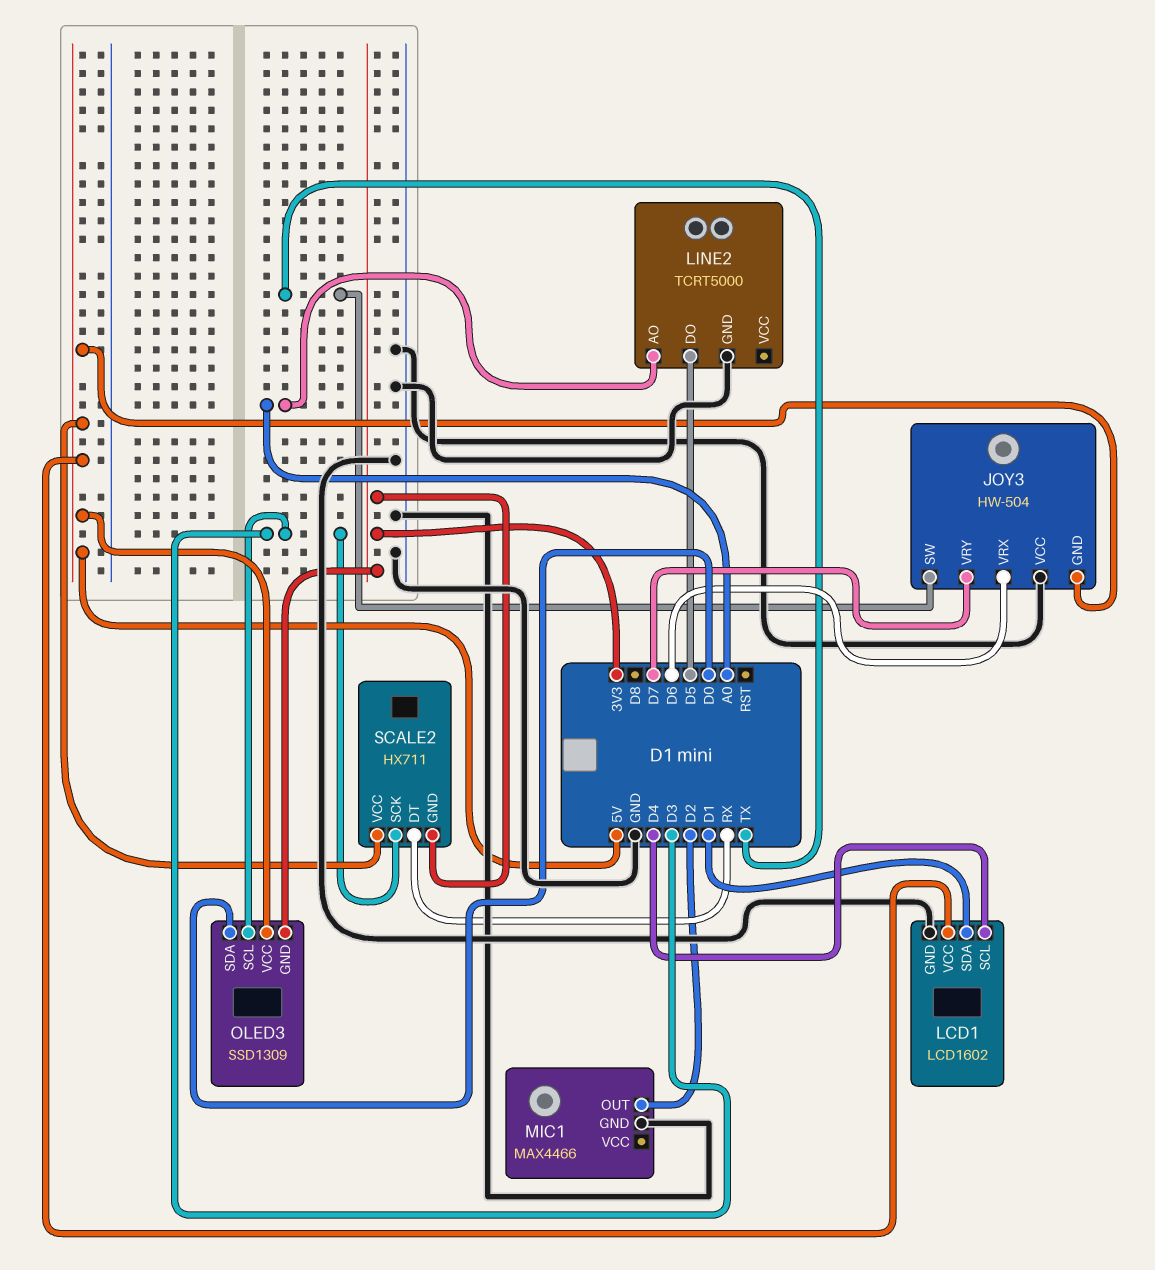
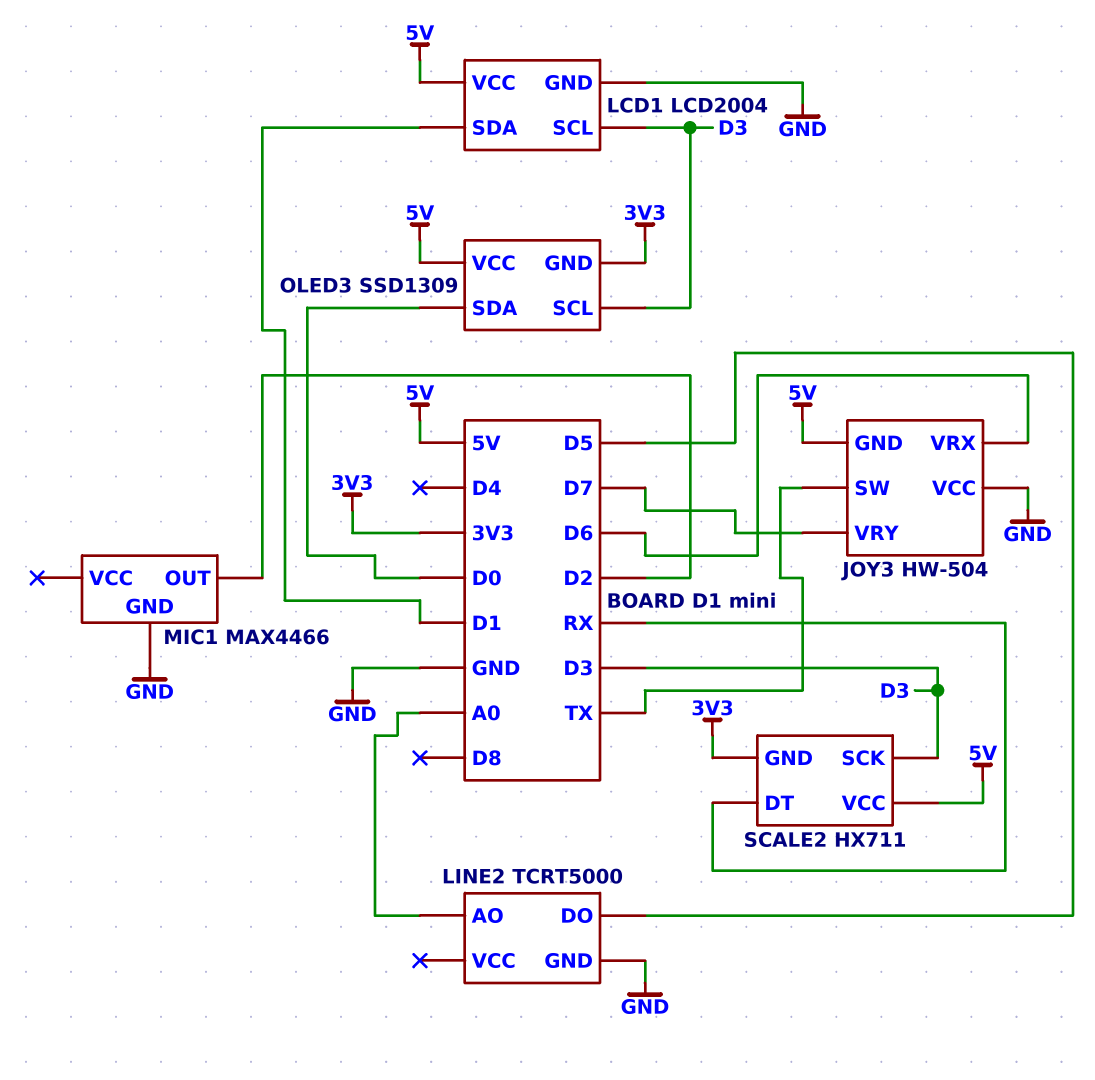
LCD1: LCD1602 -> LCD2004
LCD1 pin SCL: D4 -> D3

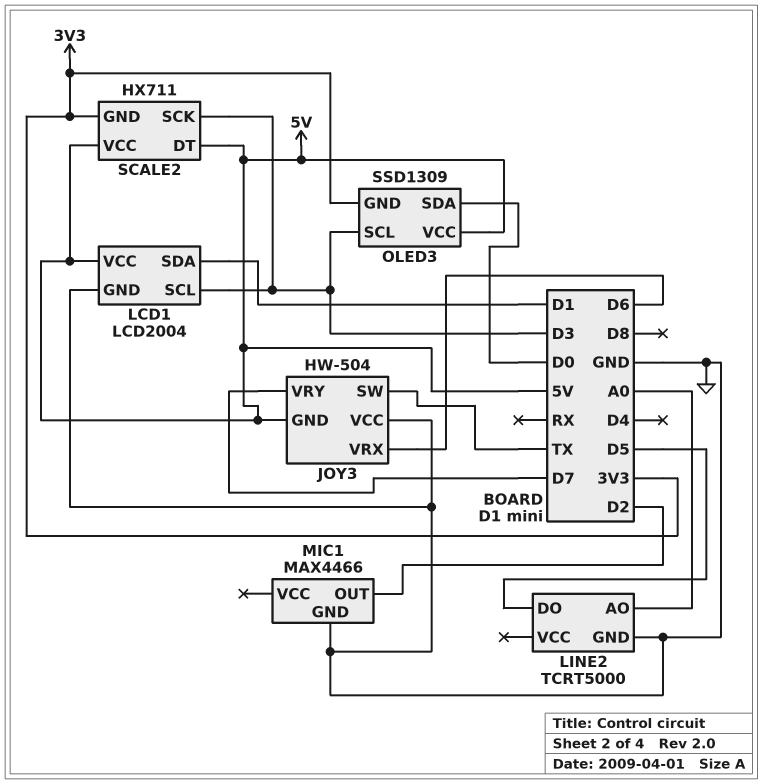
SCALE2 pin DT: RX -> 5V

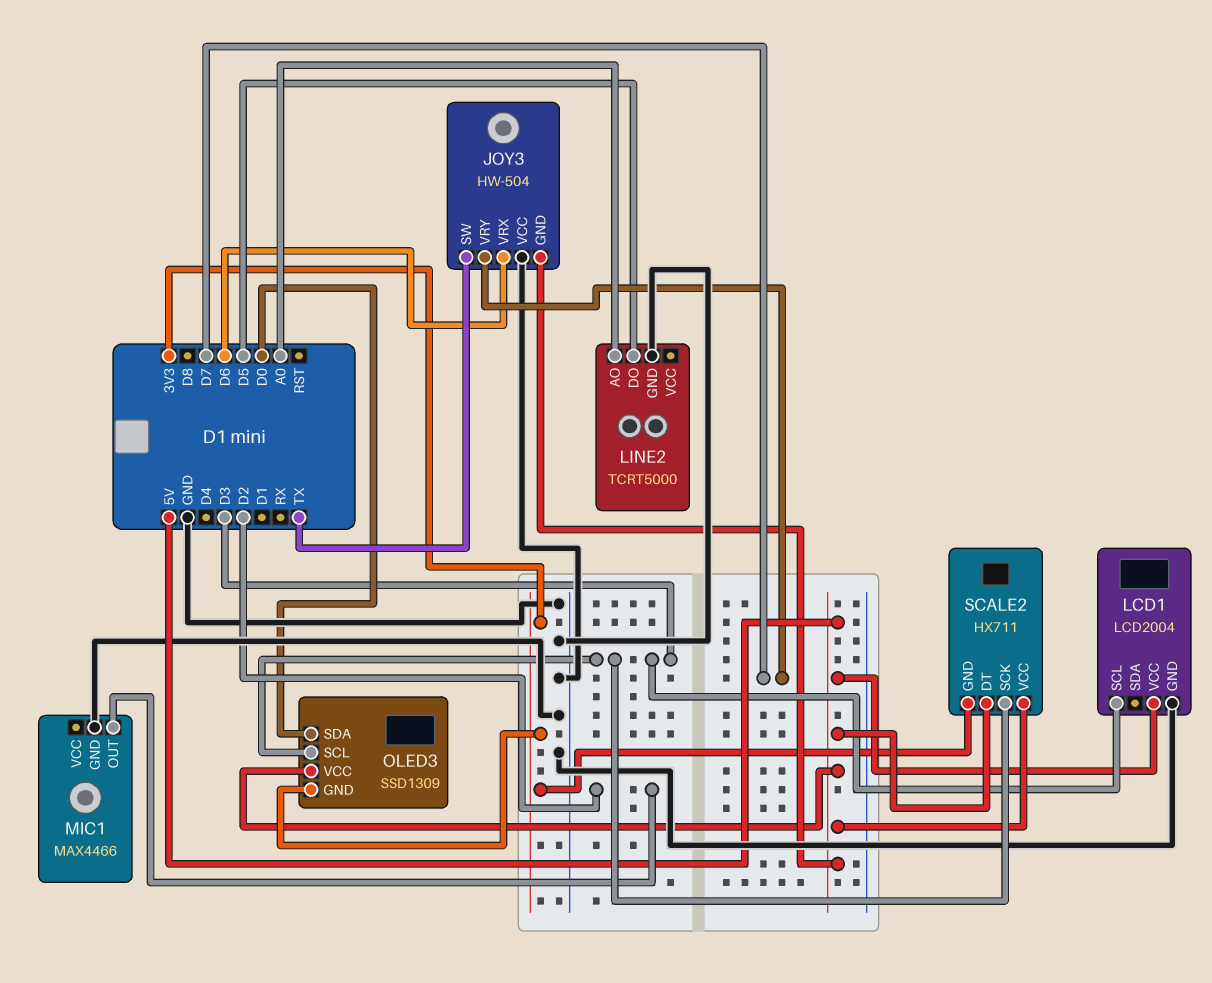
LCD1 pin SDA: D1 -> none

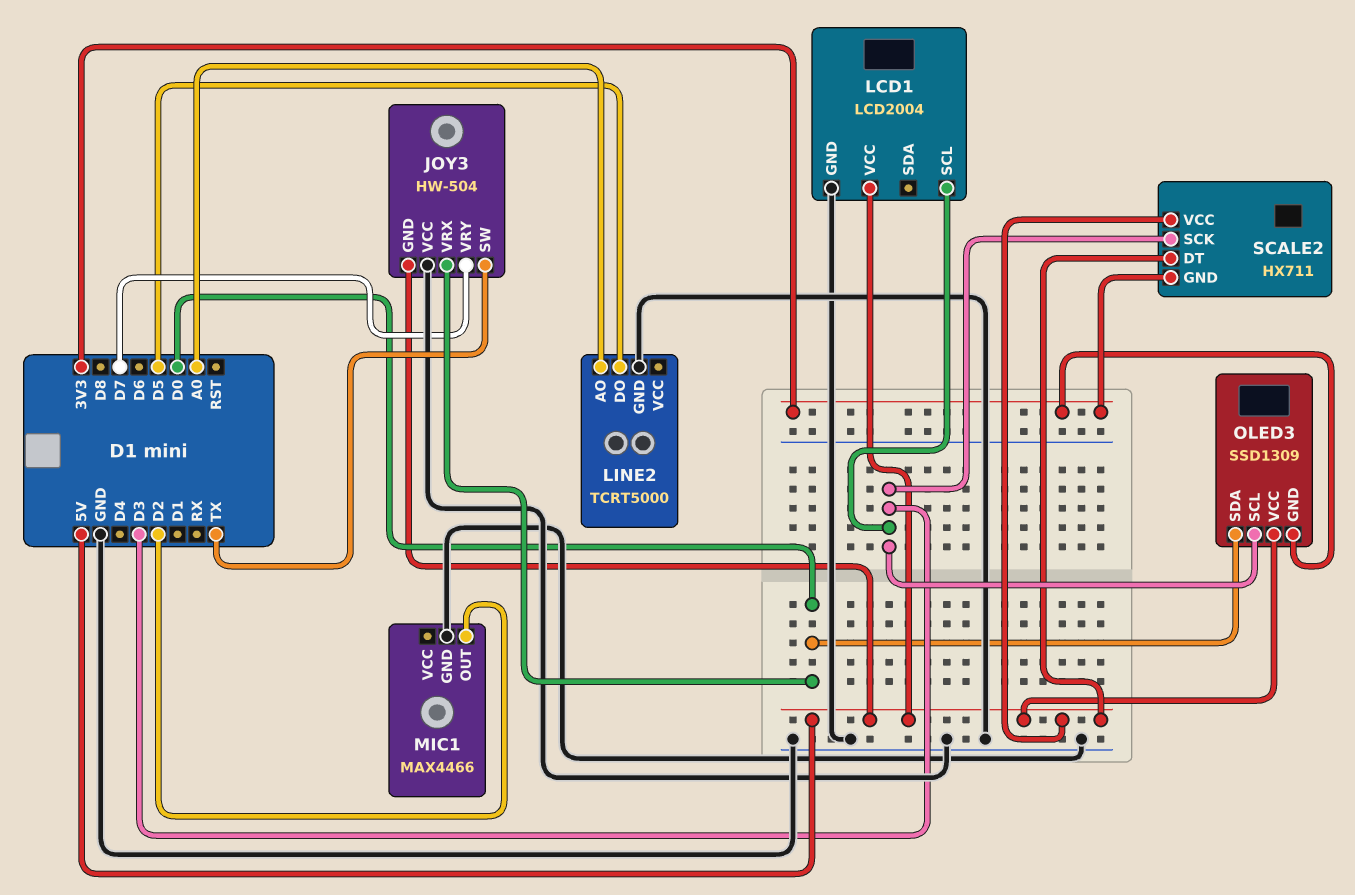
JOY3 pin VRX: D6 -> D0

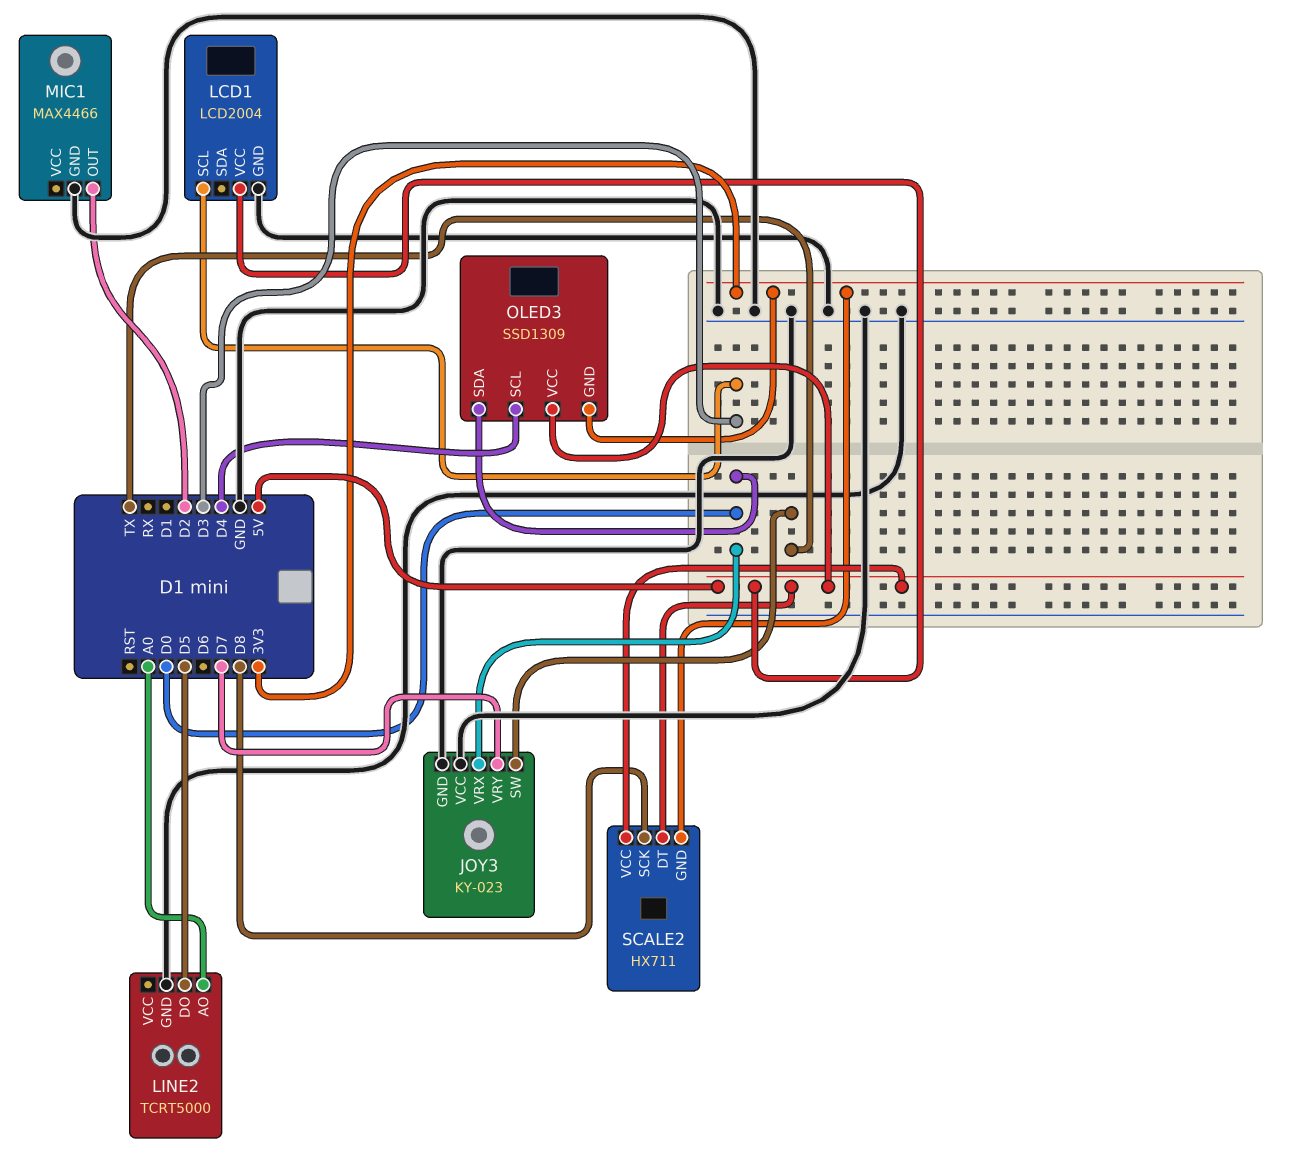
JOY3: HW-504 -> KY-023
JOY3 pin GND: 5V -> GND
OLED3 pin SCL: D3 -> D4
SCALE2 pin SCK: D3 -> D8

